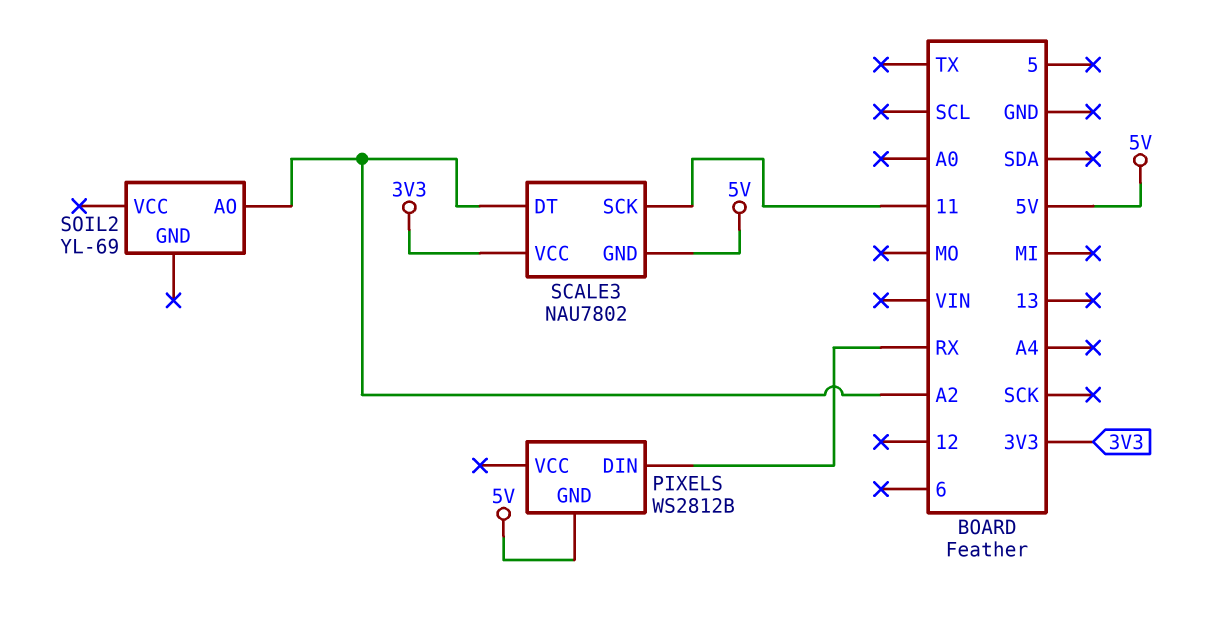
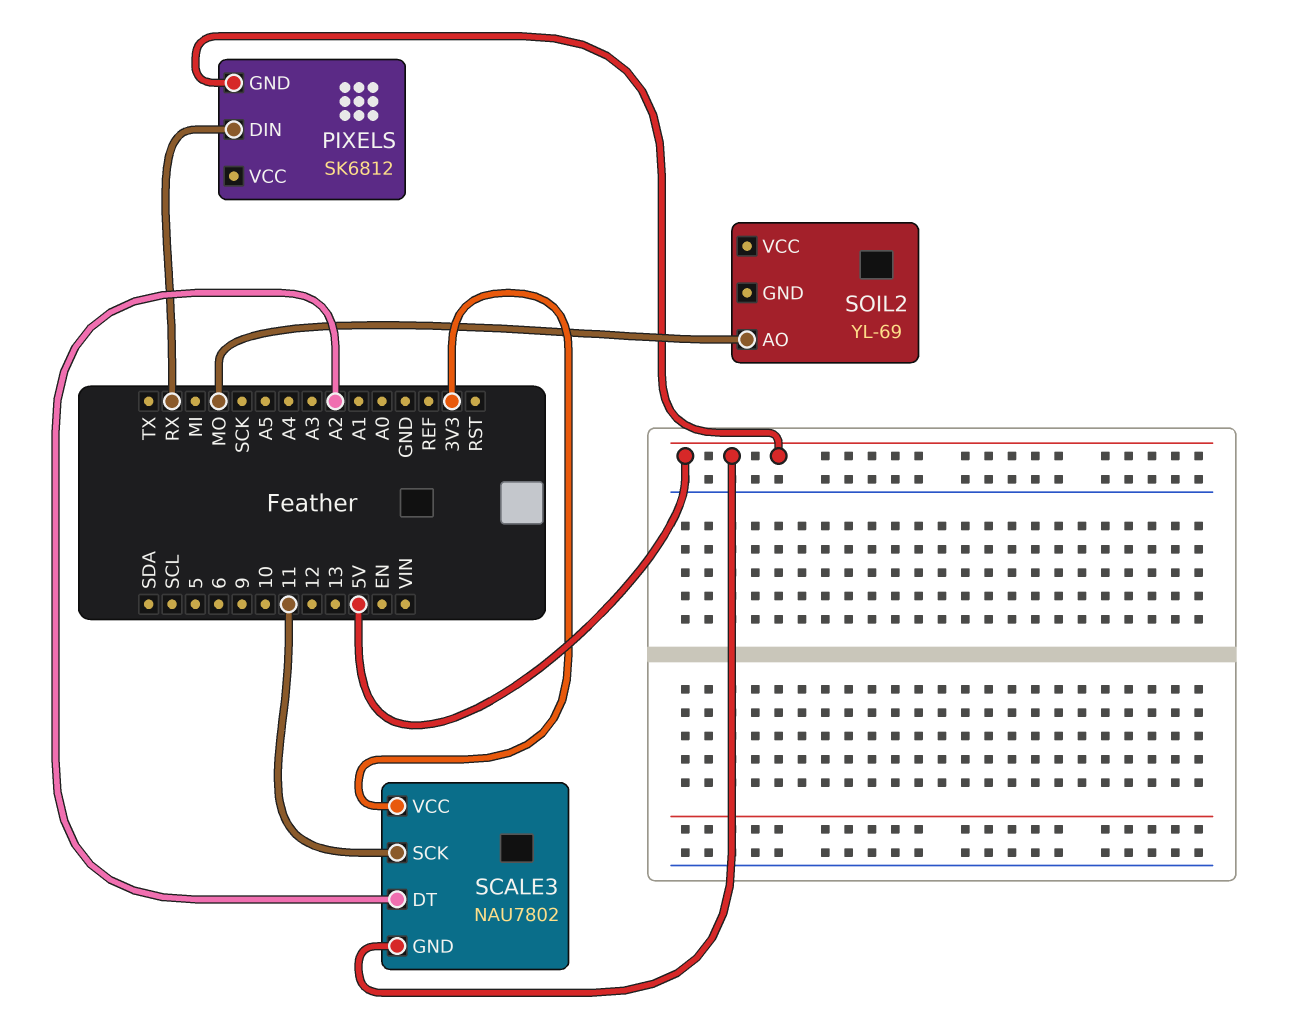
PIXELS: WS2812B -> SK6812
SOIL2 pin AO: A2 -> MO

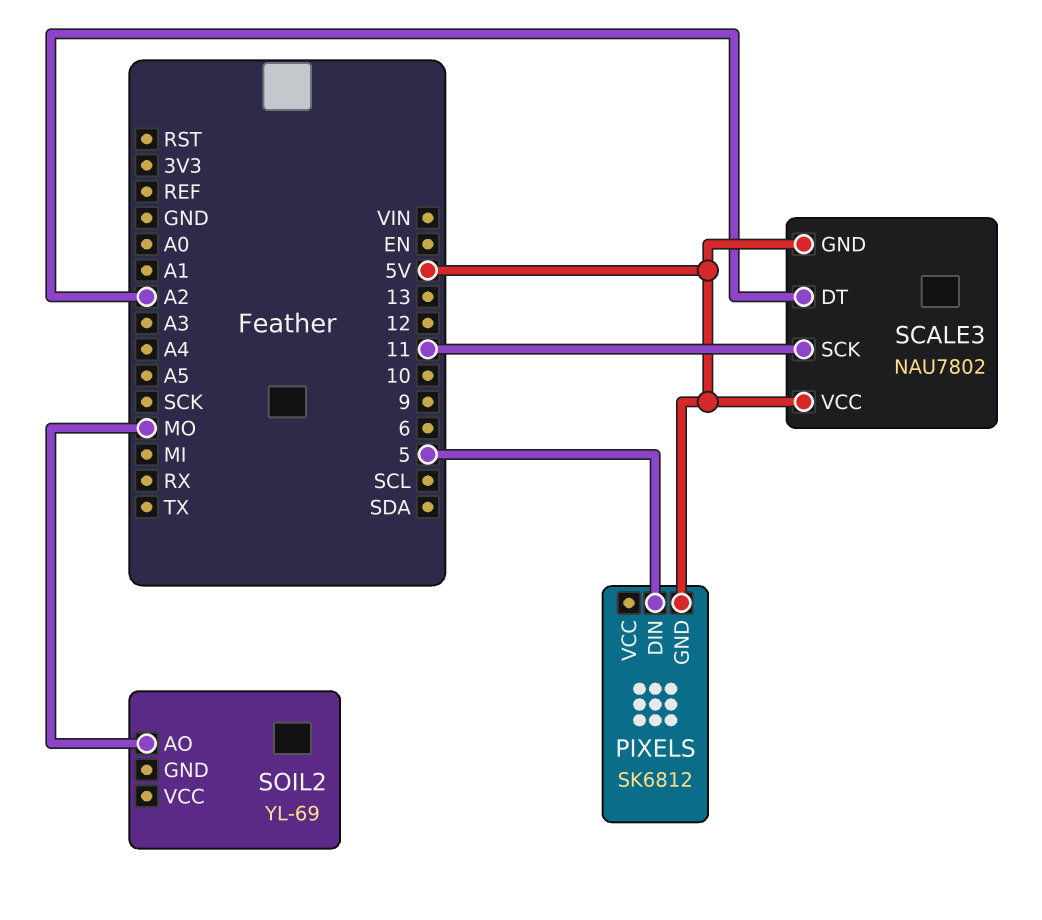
PIXELS pin DIN: RX -> 5
SCALE3 pin VCC: 3V3 -> 5V

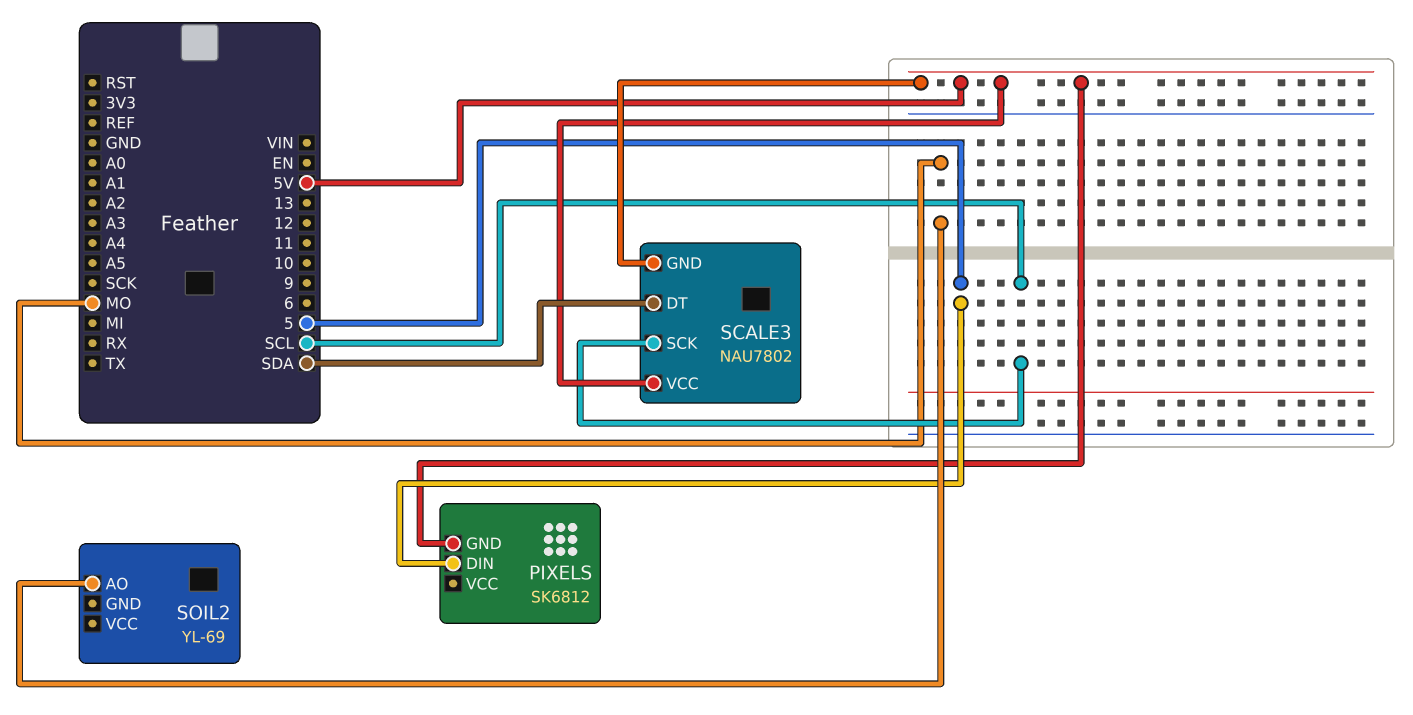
SCALE3 pin DT: A2 -> SDA
SCALE3 pin SCK: 11 -> SCL

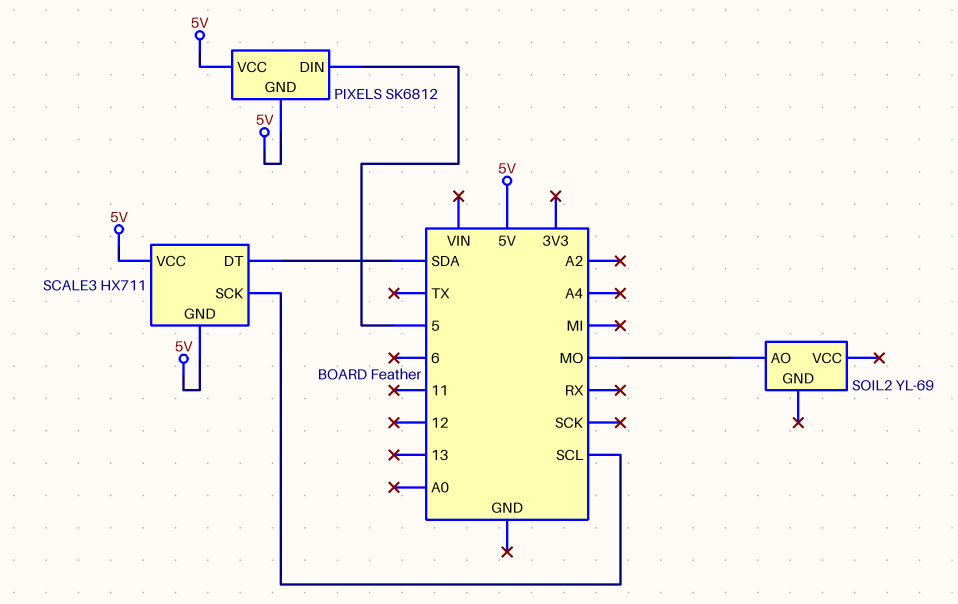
PIXELS pin VCC: none -> 5V
SCALE3: NAU7802 -> HX711

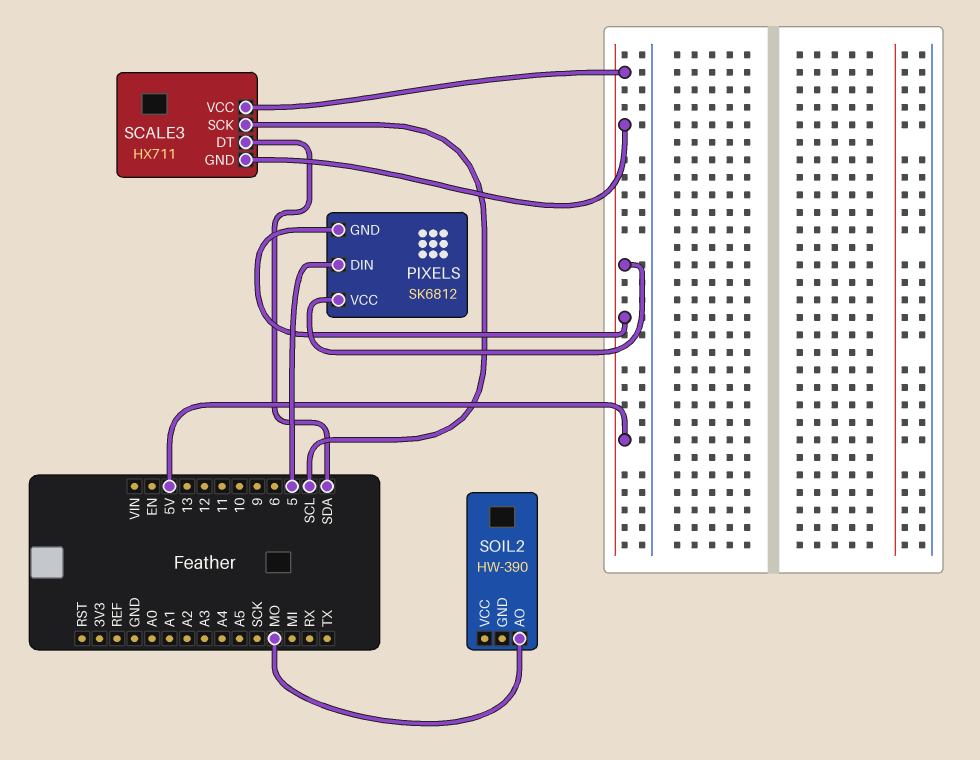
SOIL2: YL-69 -> HW-390

